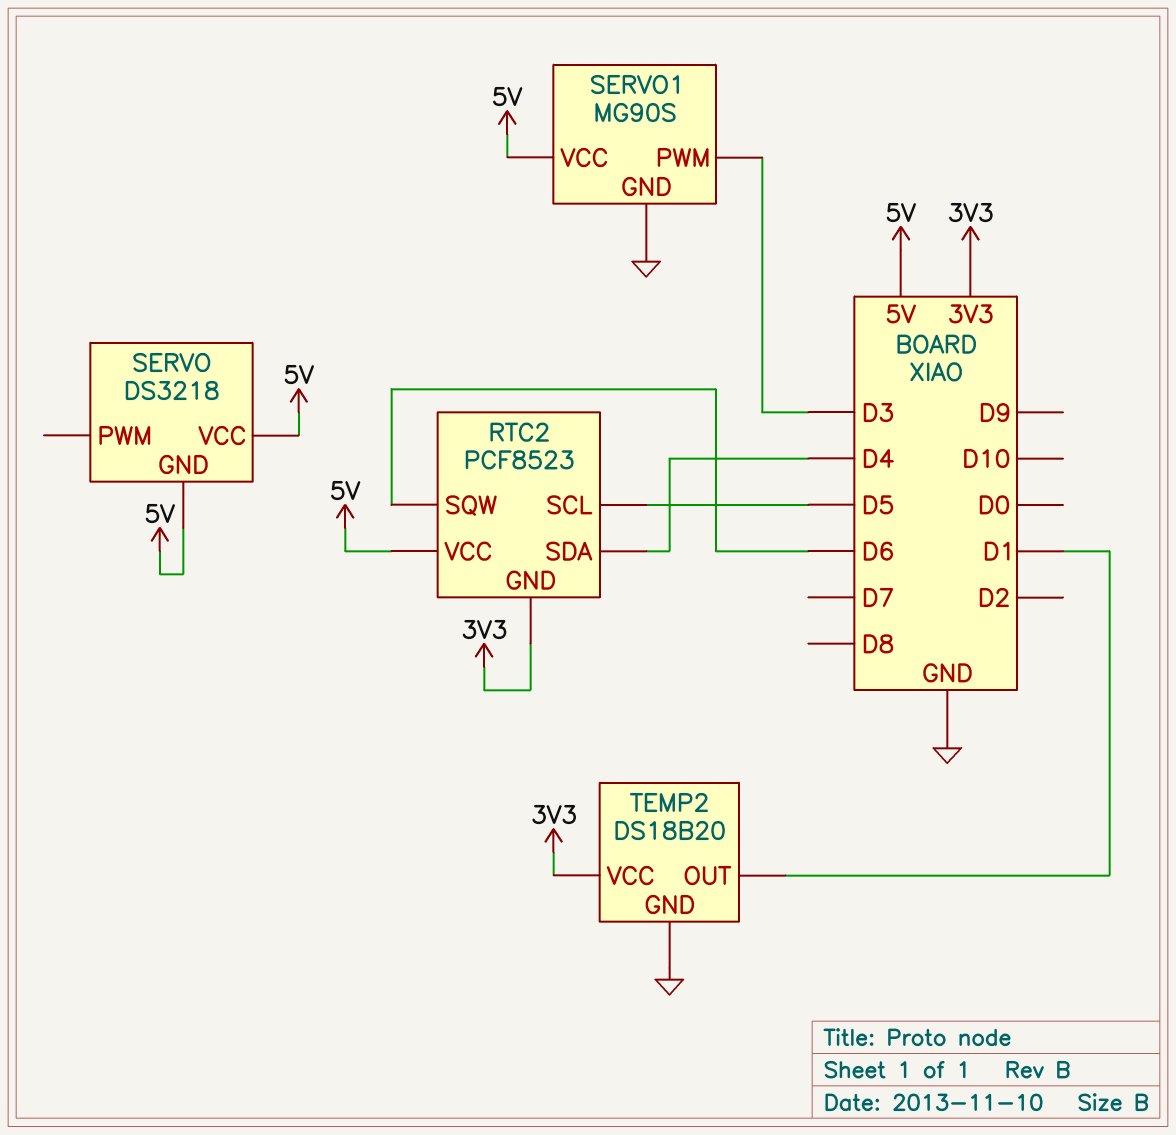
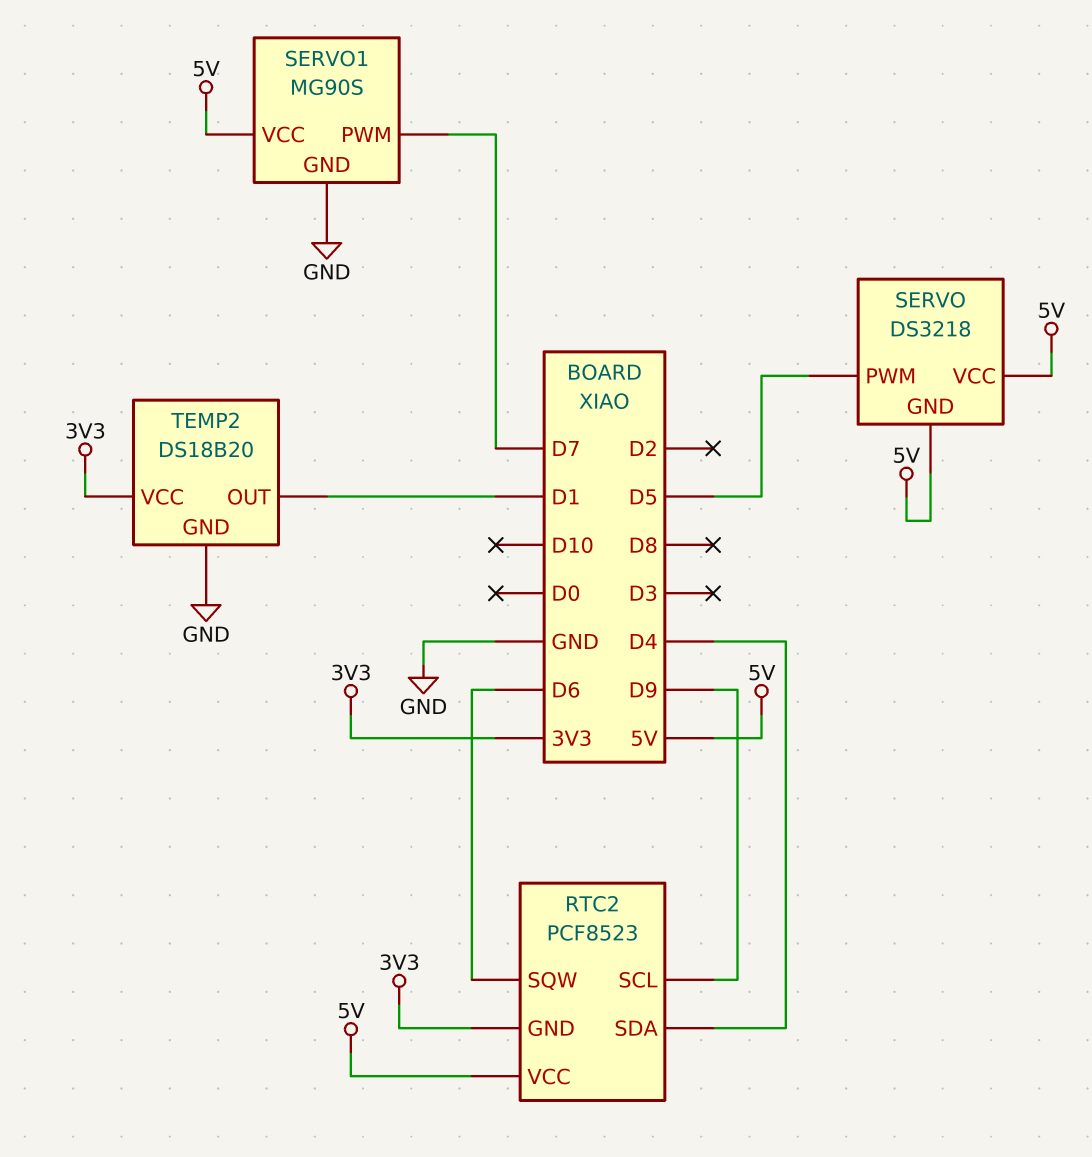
RTC2 pin SCL: D5 -> D9
SERVO pin PWM: none -> D5
SERVO1 pin PWM: D3 -> D7

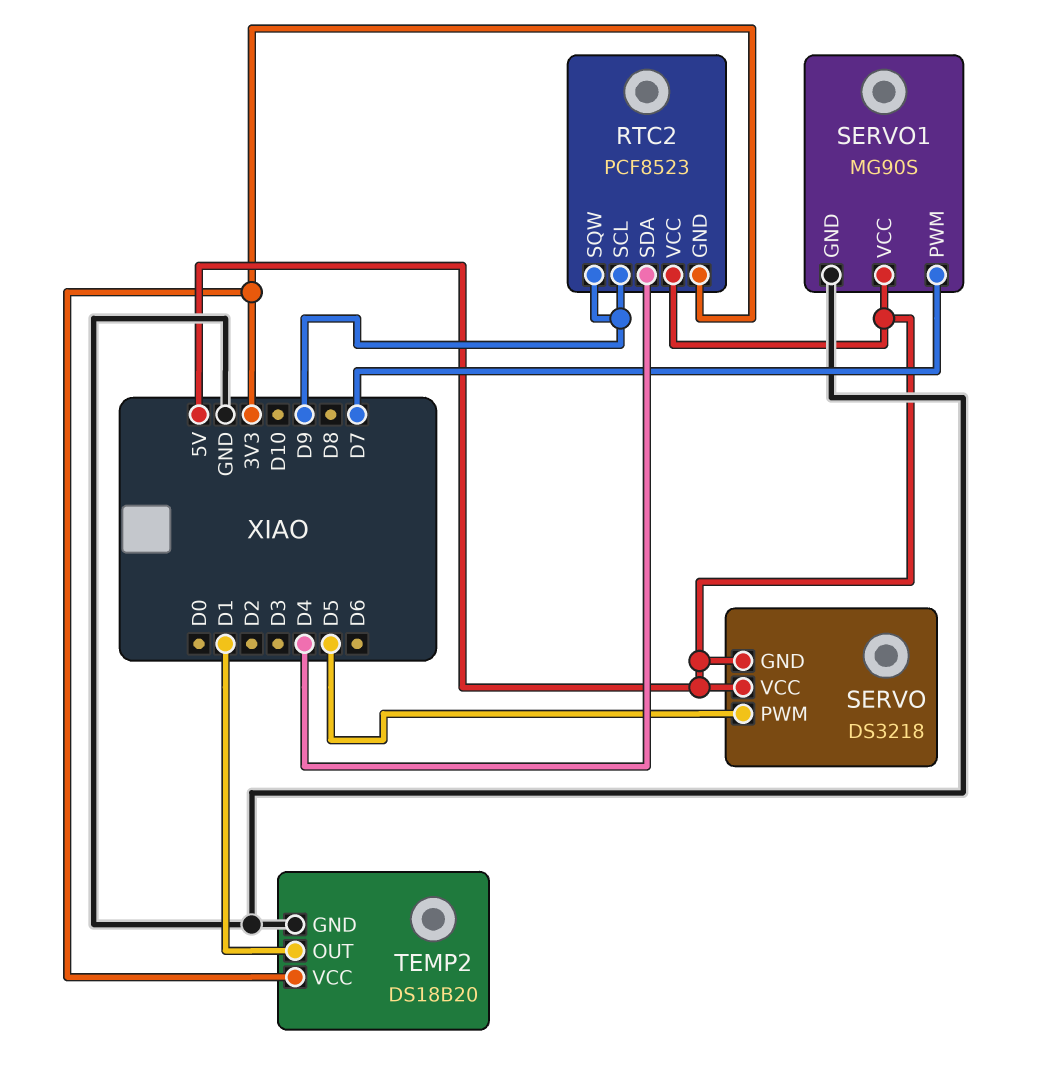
RTC2 pin SQW: D6 -> D9

